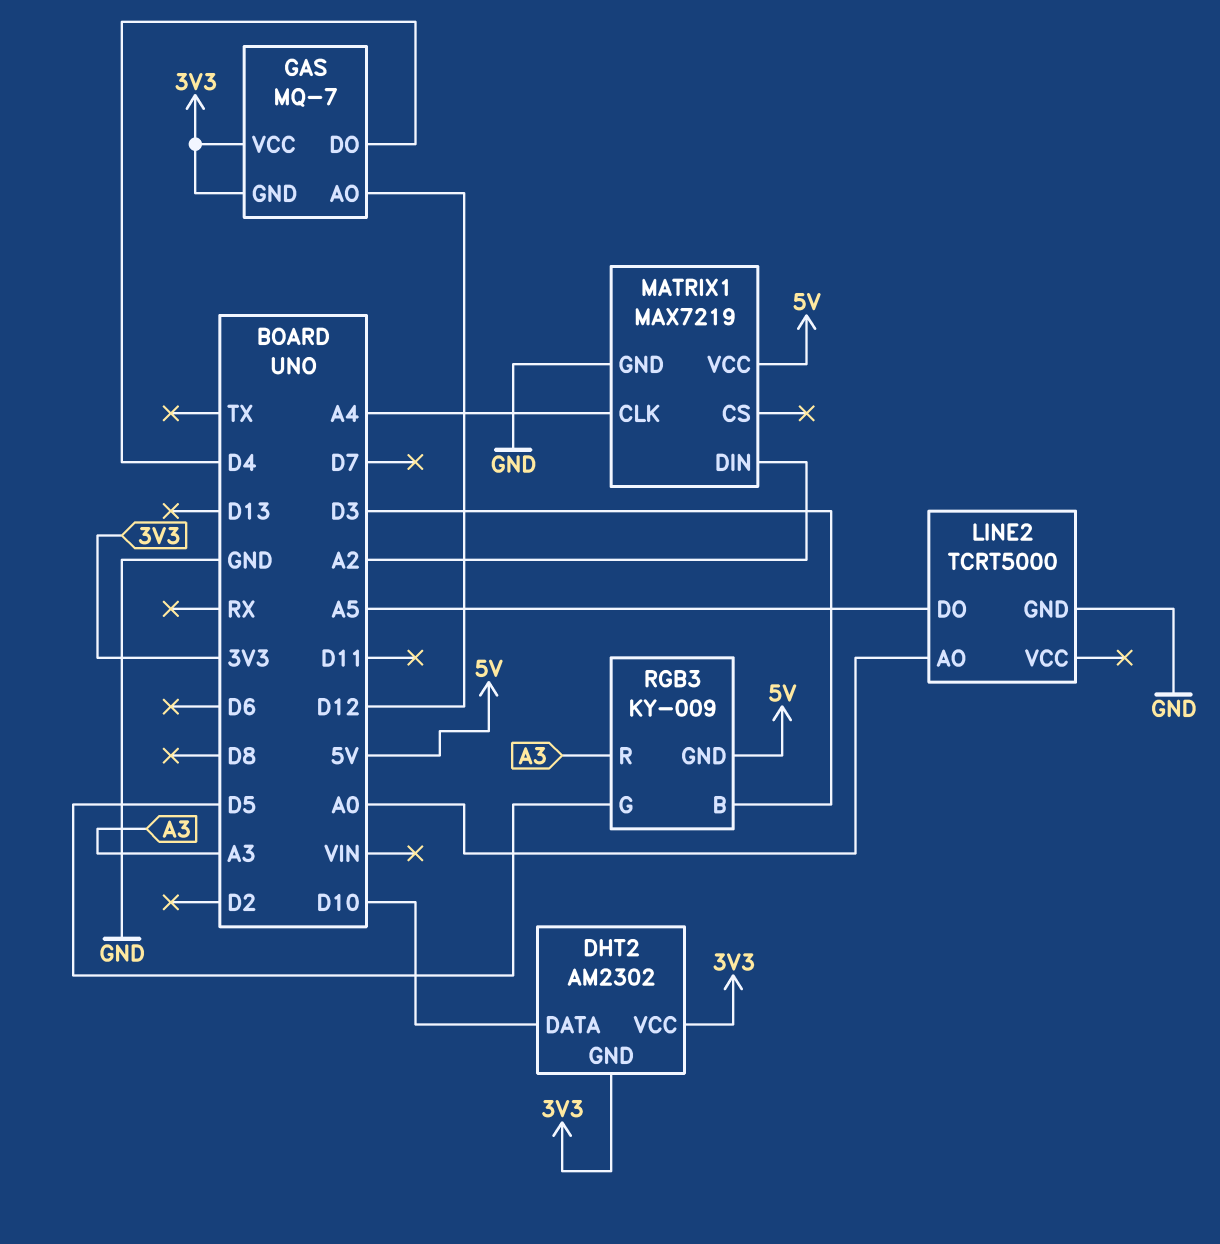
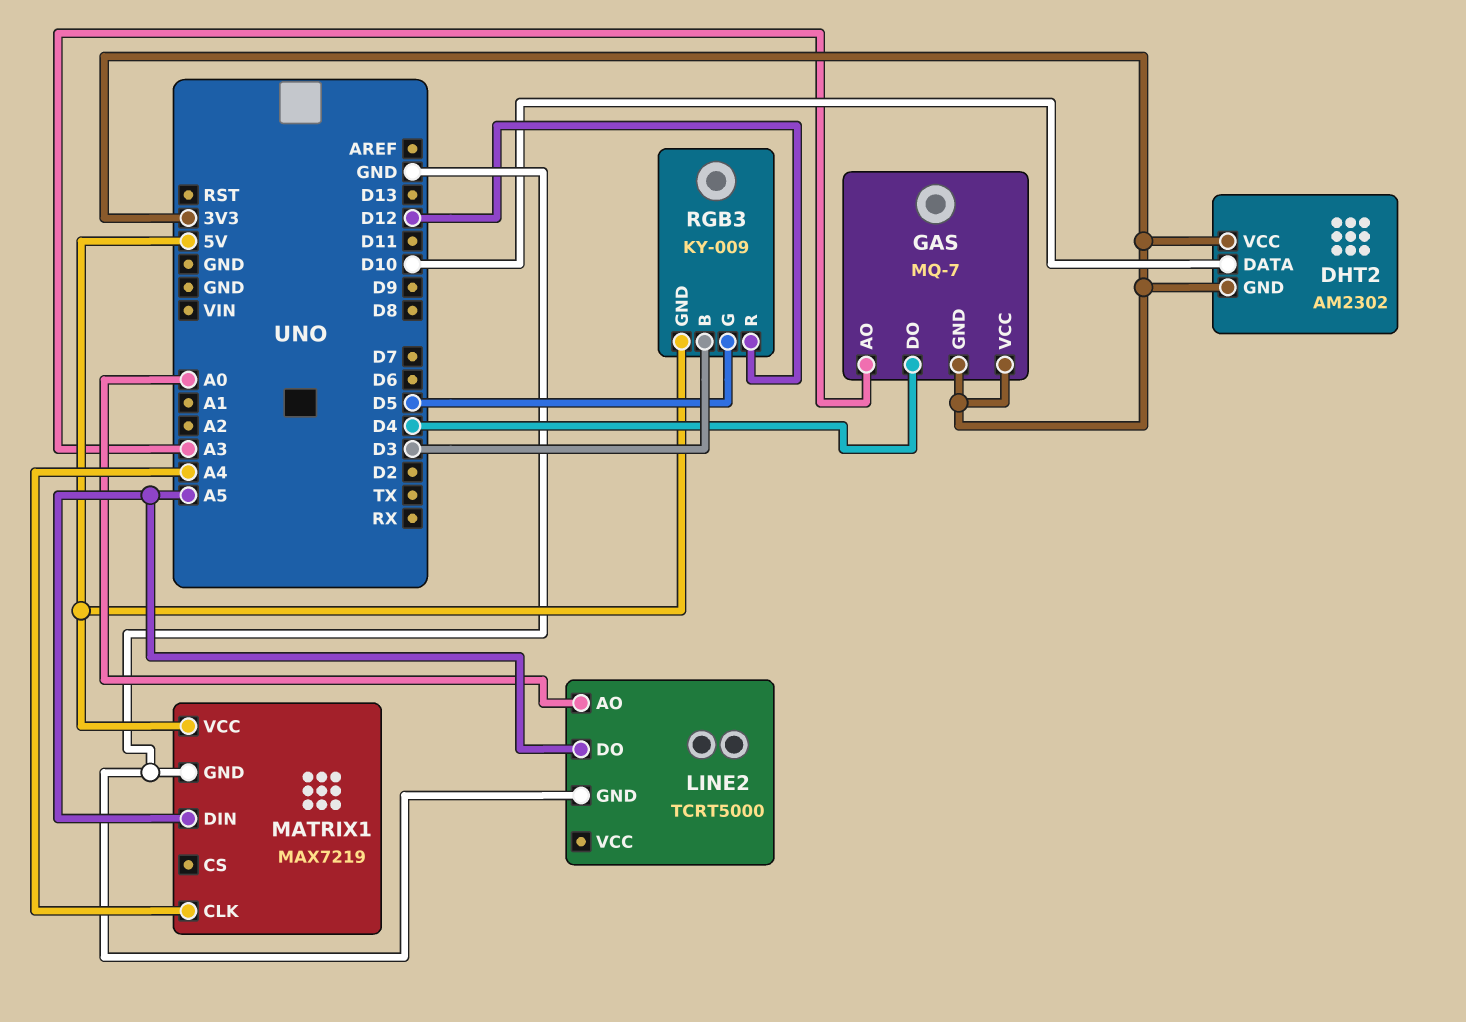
GAS pin AO: D12 -> A3
MATRIX1 pin DIN: A2 -> A5
RGB3 pin R: A3 -> D12

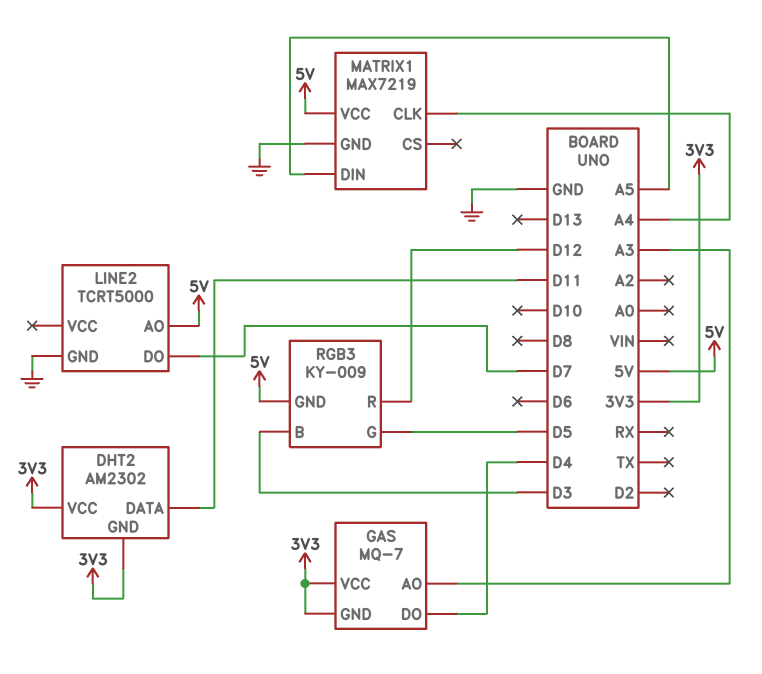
DHT2 pin DATA: D10 -> D11
LINE2 pin AO: A0 -> 5V
LINE2 pin DO: A5 -> D7

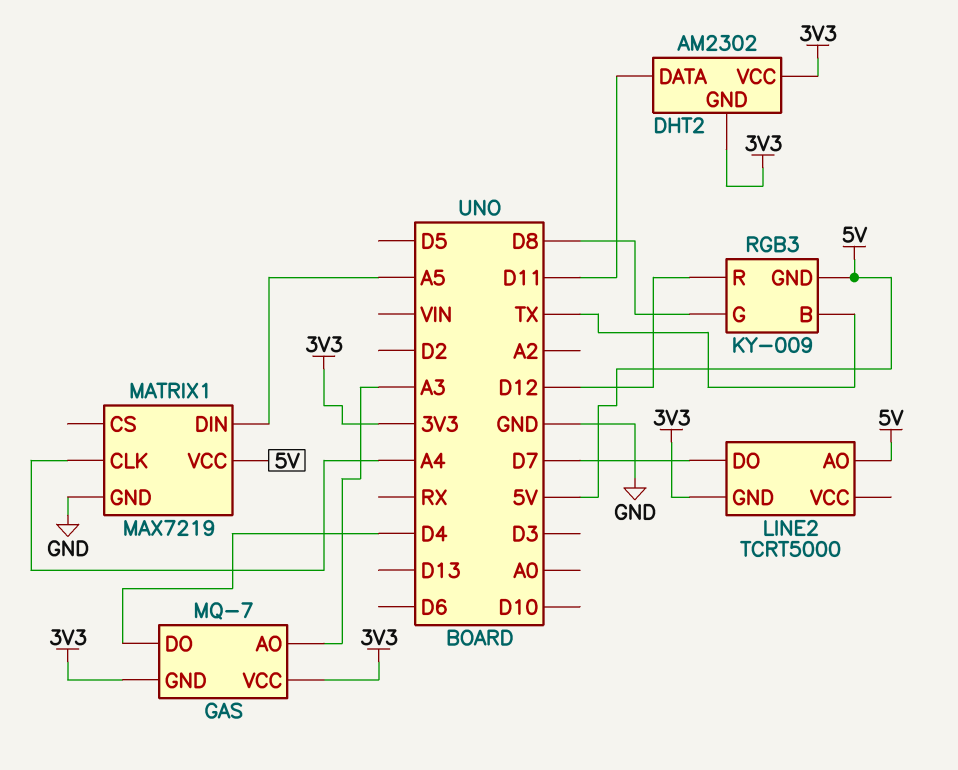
LINE2 pin GND: GND -> 3V3
RGB3 pin B: D3 -> TX
RGB3 pin G: D5 -> D8

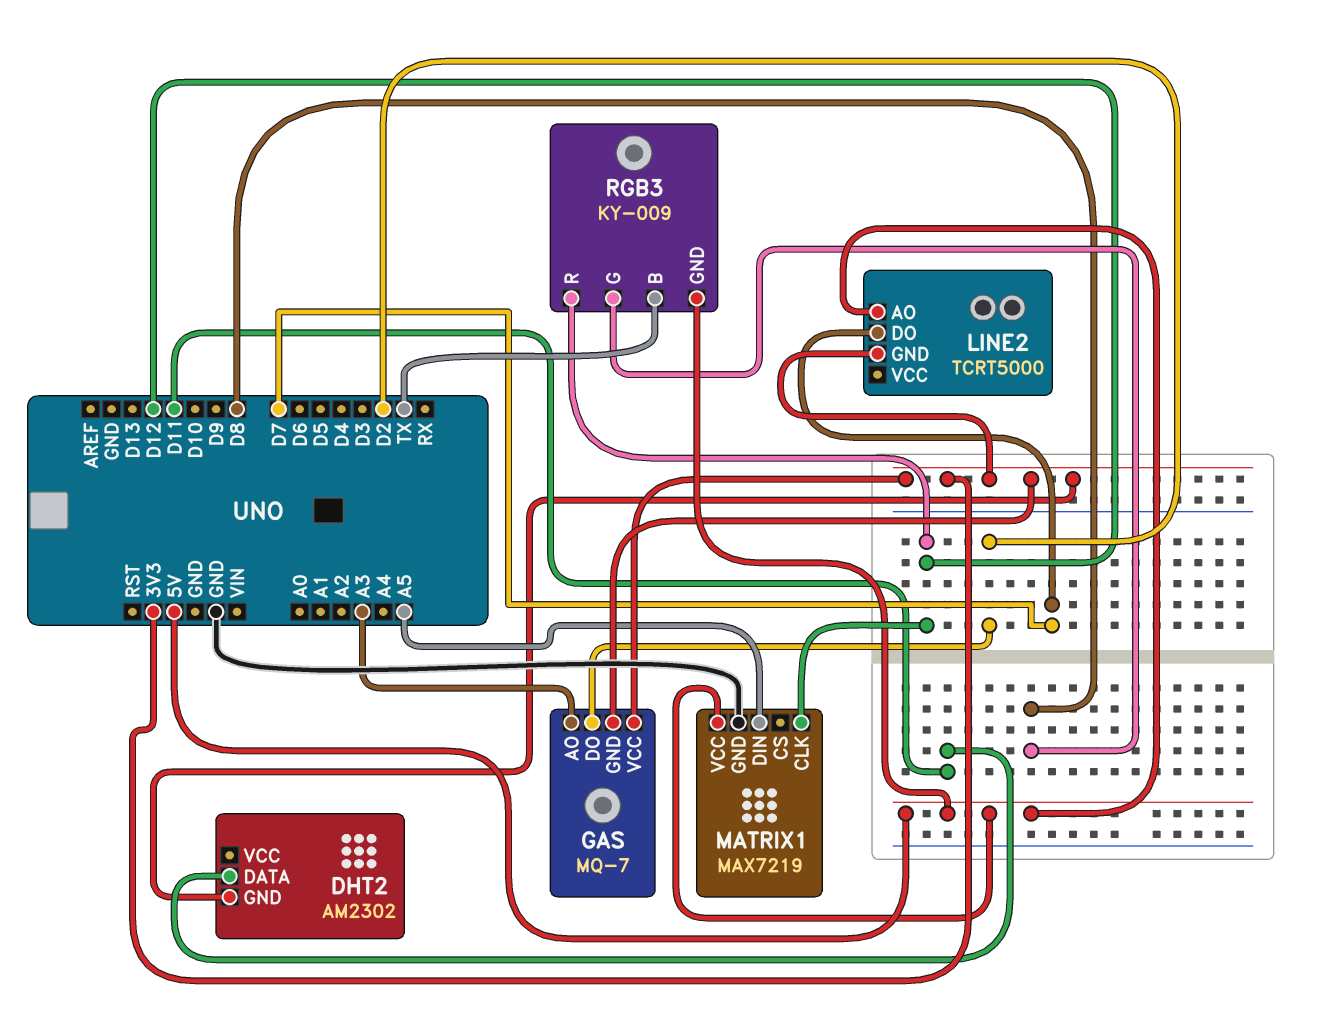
DHT2 pin VCC: 3V3 -> none
GAS pin DO: D4 -> D2
MATRIX1 pin CLK: A4 -> D12

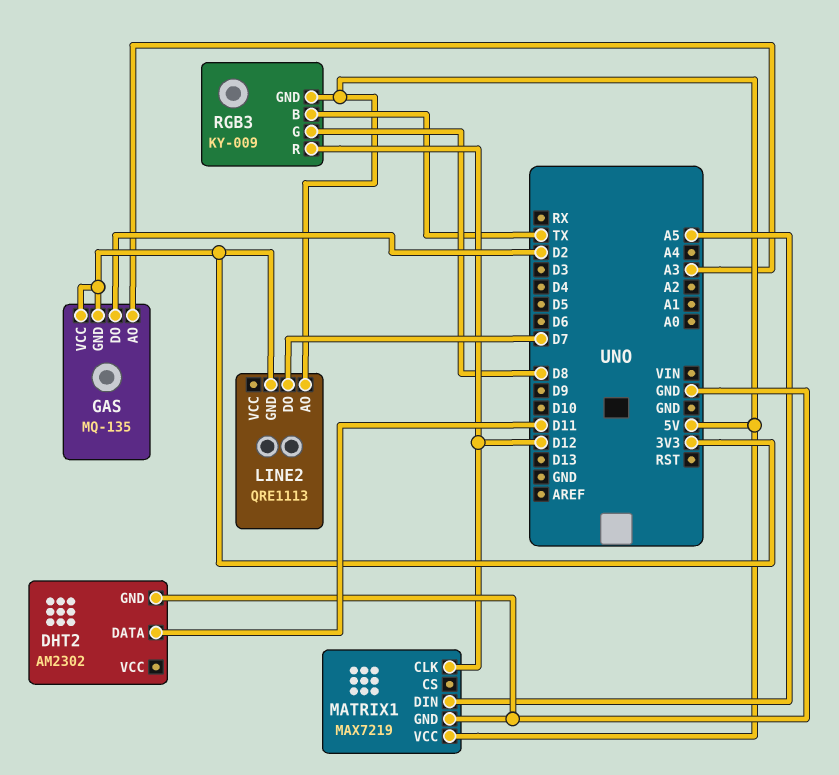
DHT2 pin GND: 3V3 -> GND
GAS: MQ-7 -> MQ-135
LINE2: TCRT5000 -> QRE1113

